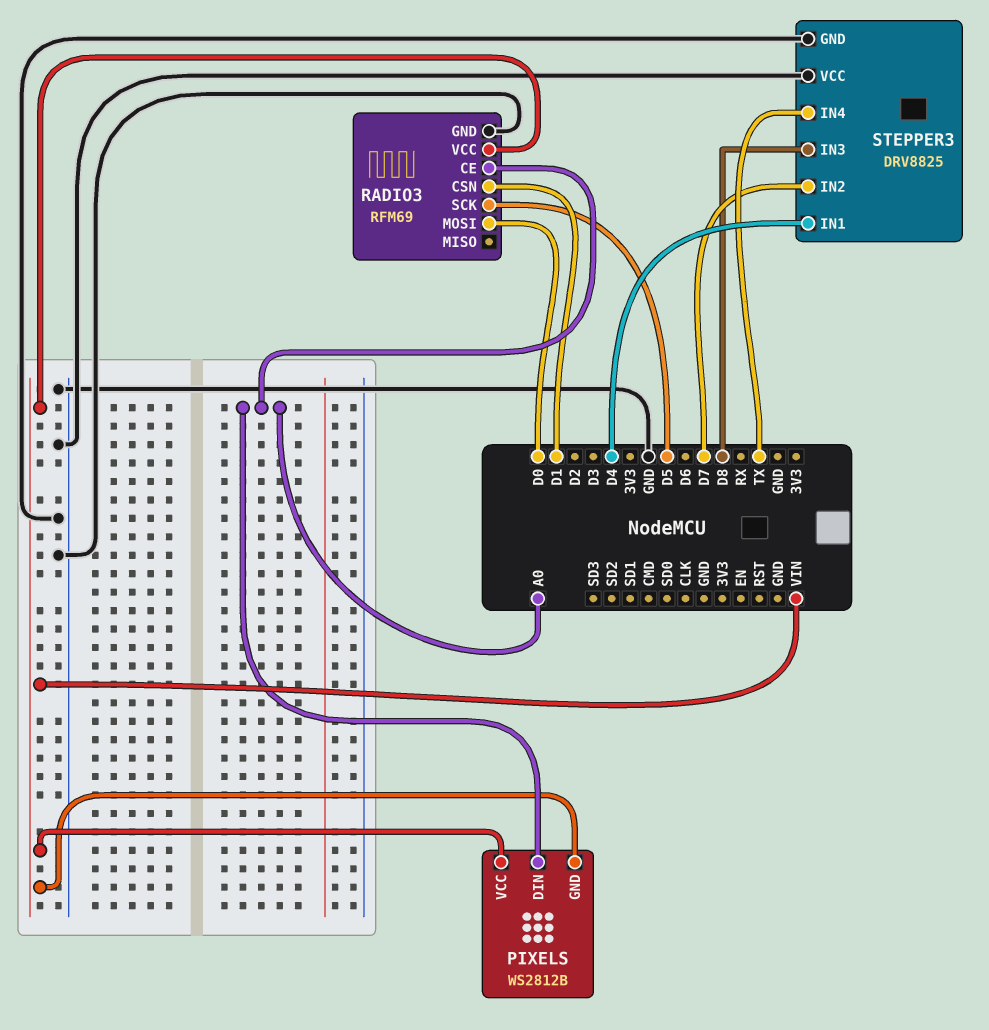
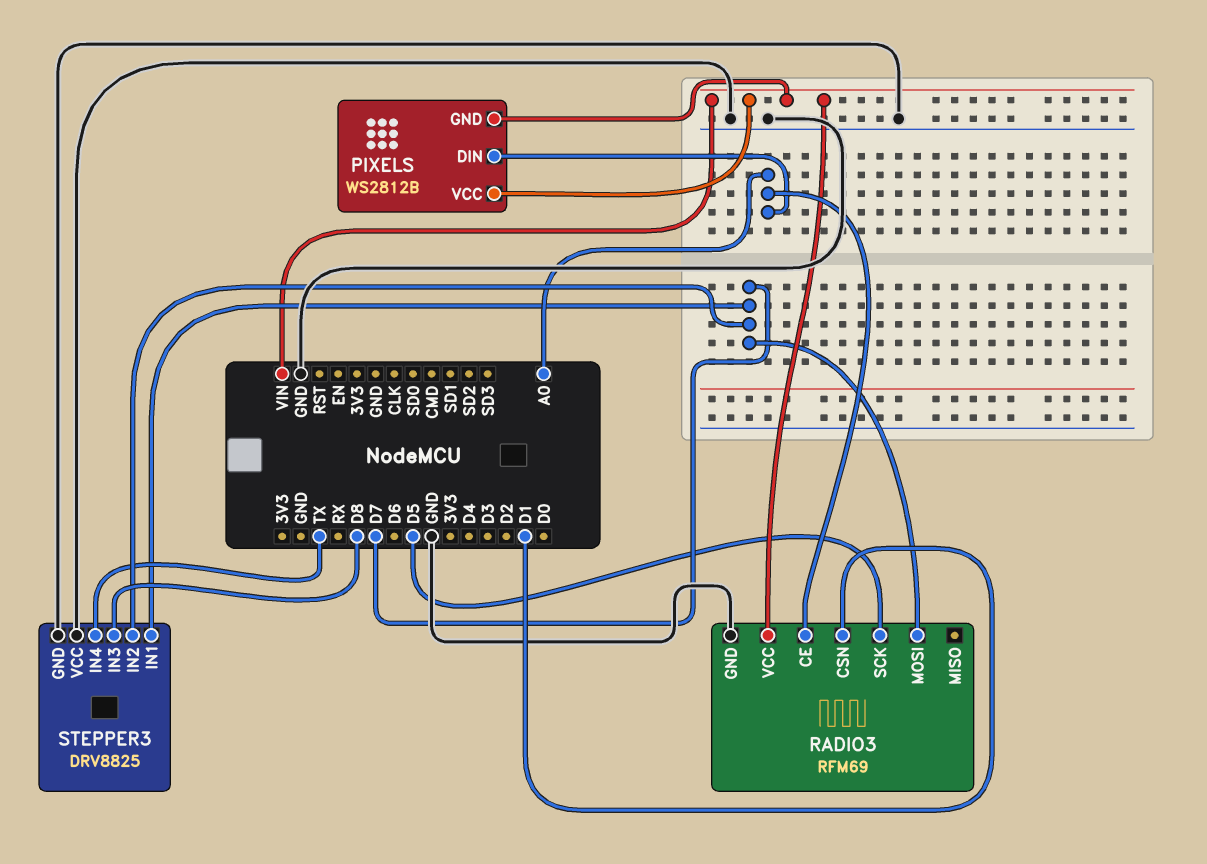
RADIO3 pin MOSI: D0 -> D7
STEPPER3 pin IN1: D4 -> D7

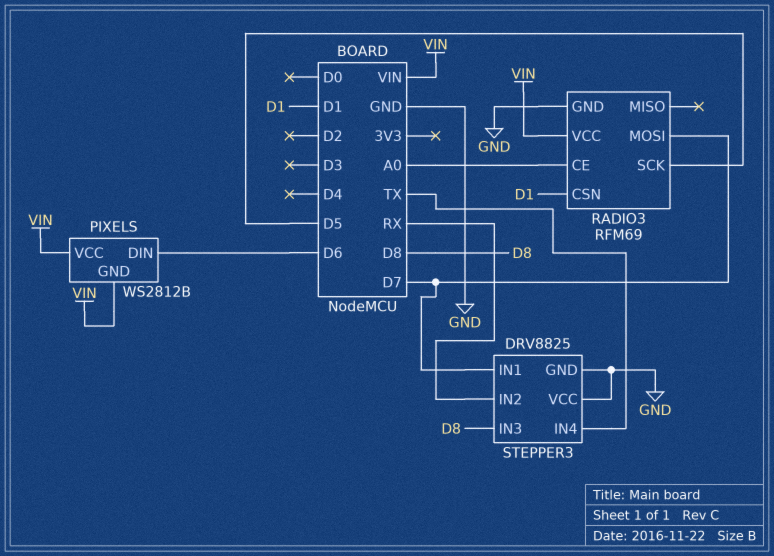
PIXELS pin DIN: A0 -> D6
STEPPER3 pin IN2: D7 -> RX

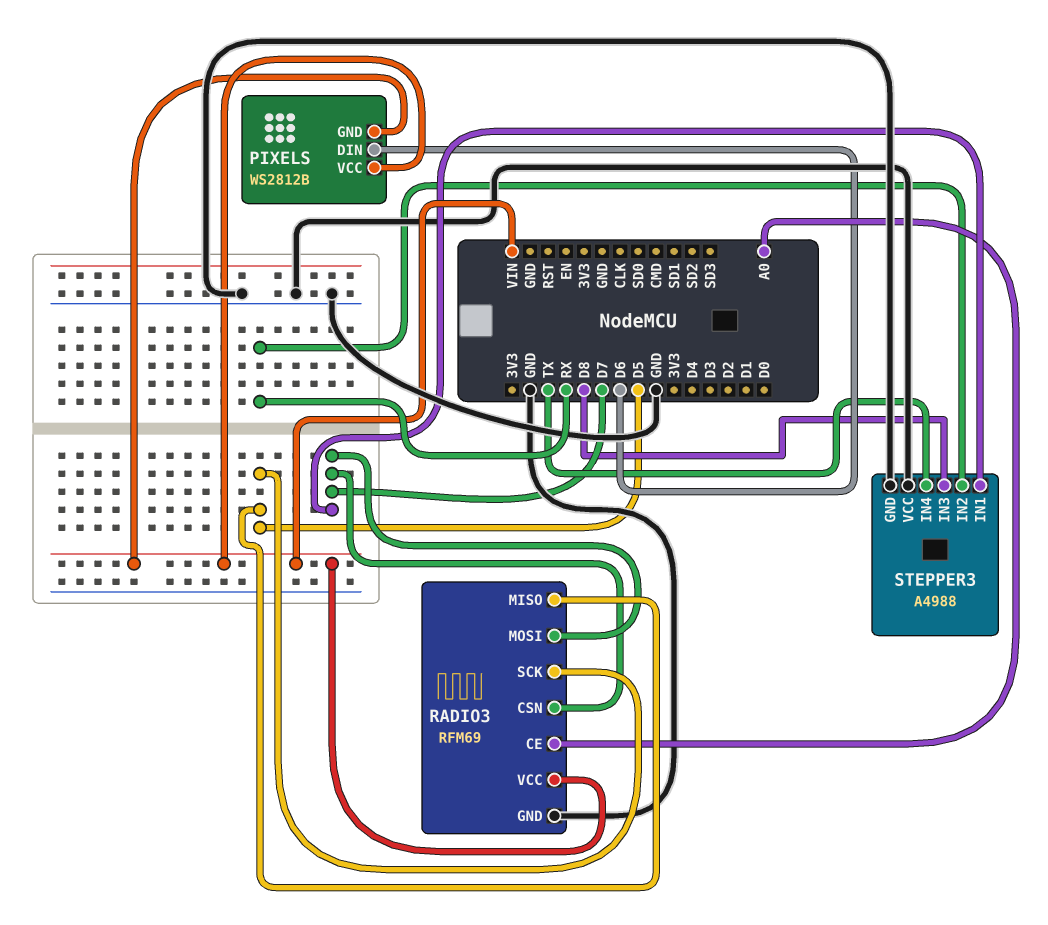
RADIO3 pin CSN: D1 -> D7
RADIO3 pin MISO: none -> D5
STEPPER3: DRV8825 -> A4988

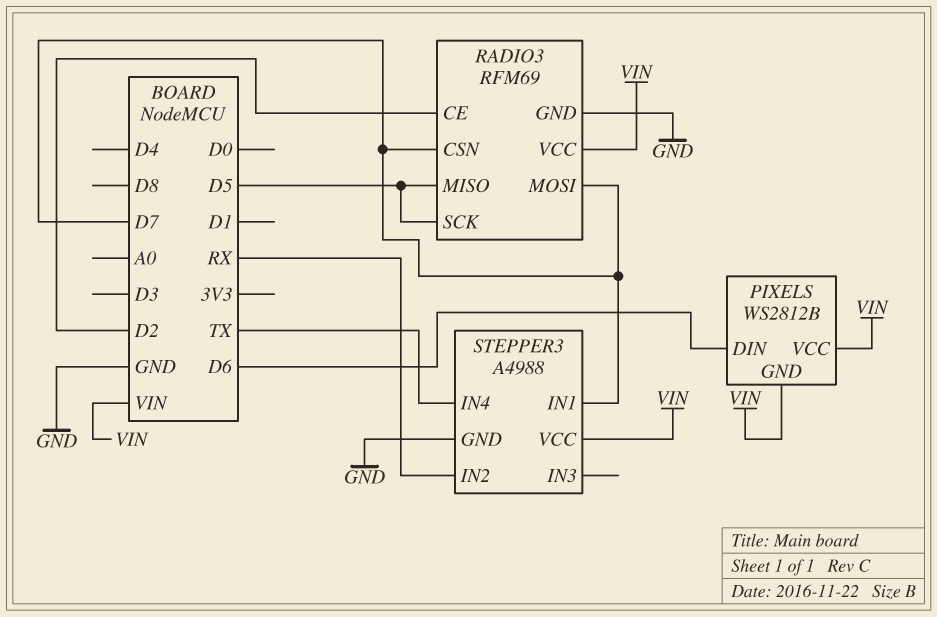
RADIO3 pin CE: A0 -> D2
STEPPER3 pin IN3: D8 -> none
STEPPER3 pin VCC: GND -> VIN

